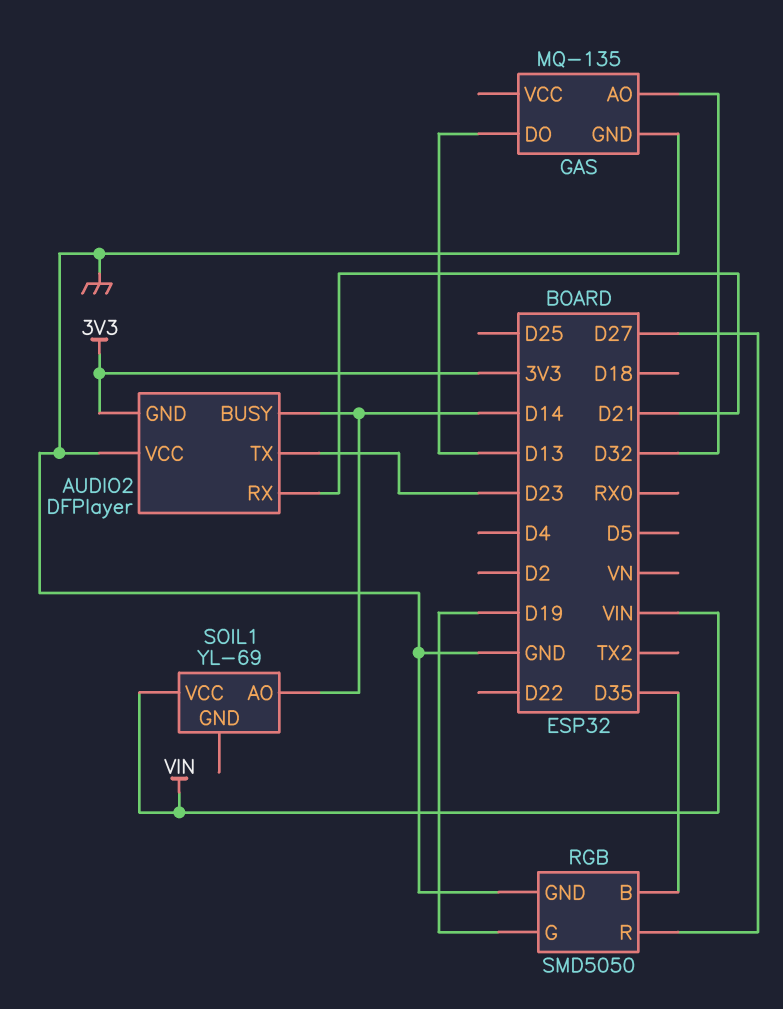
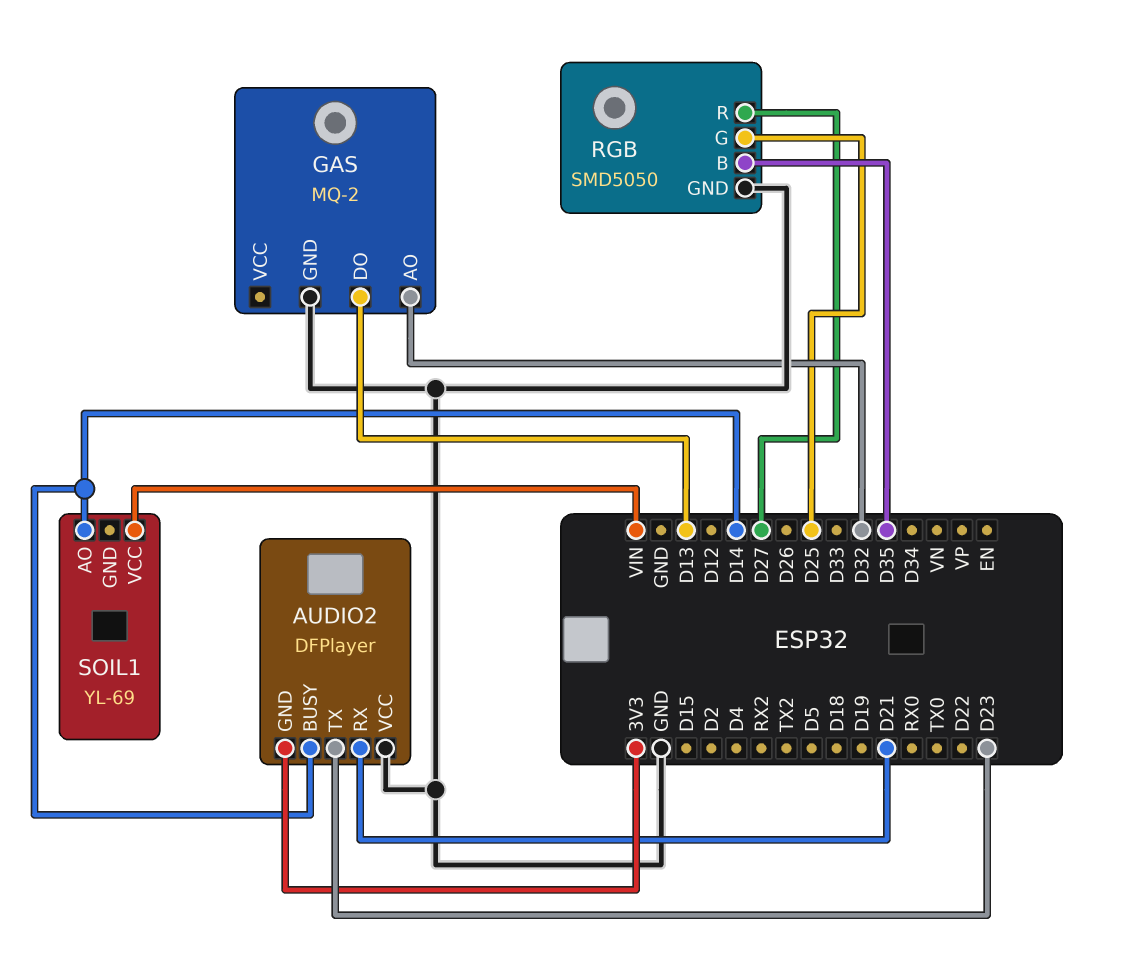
GAS: MQ-135 -> MQ-2
RGB pin G: D19 -> D25

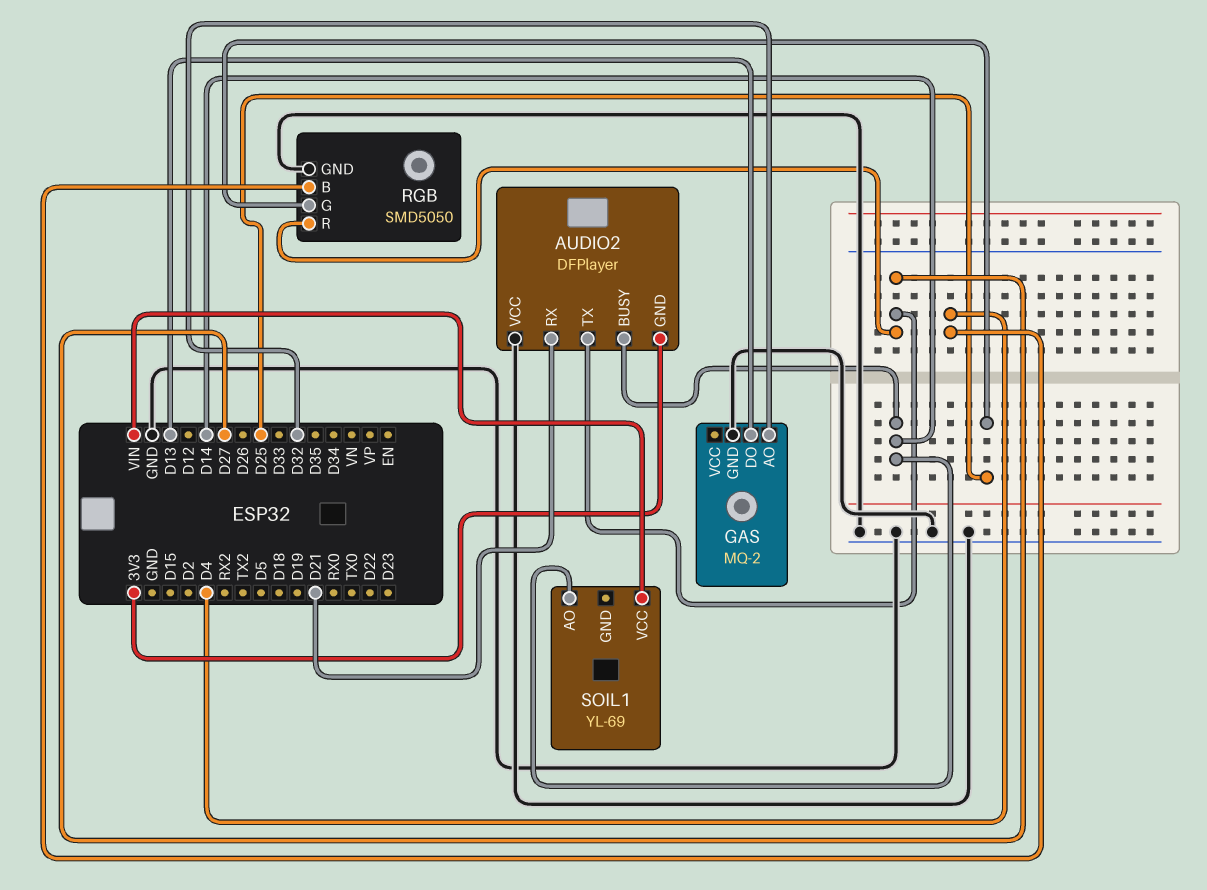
AUDIO2 pin TX: D23 -> D27
RGB pin B: D35 -> D4

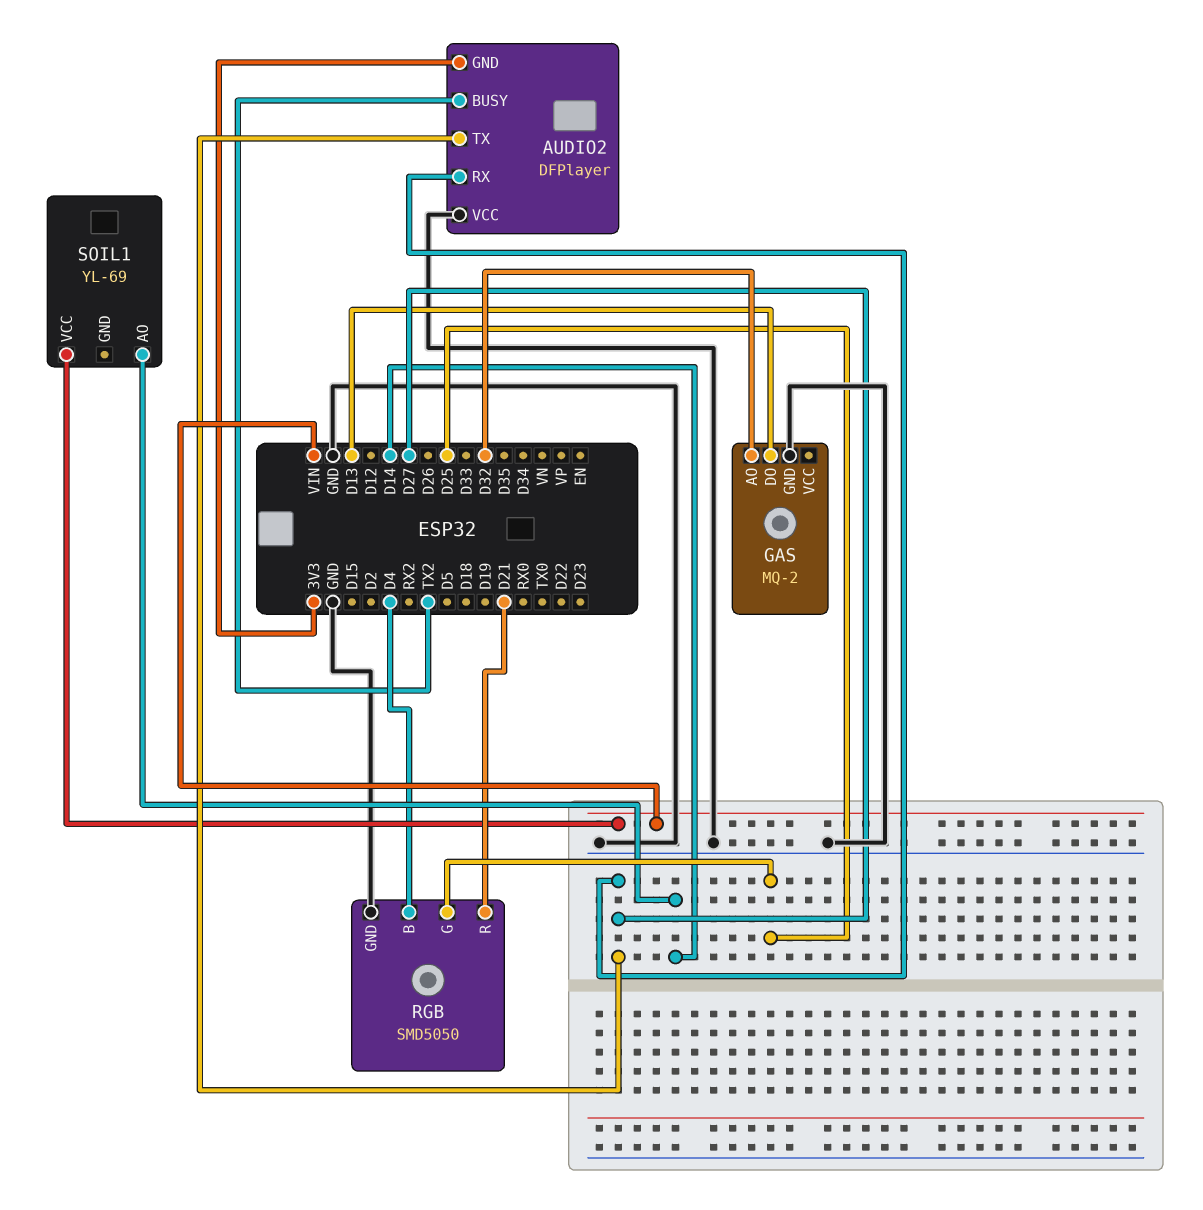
AUDIO2 pin BUSY: D14 -> TX2
AUDIO2 pin RX: D21 -> D27
RGB pin R: D27 -> D21

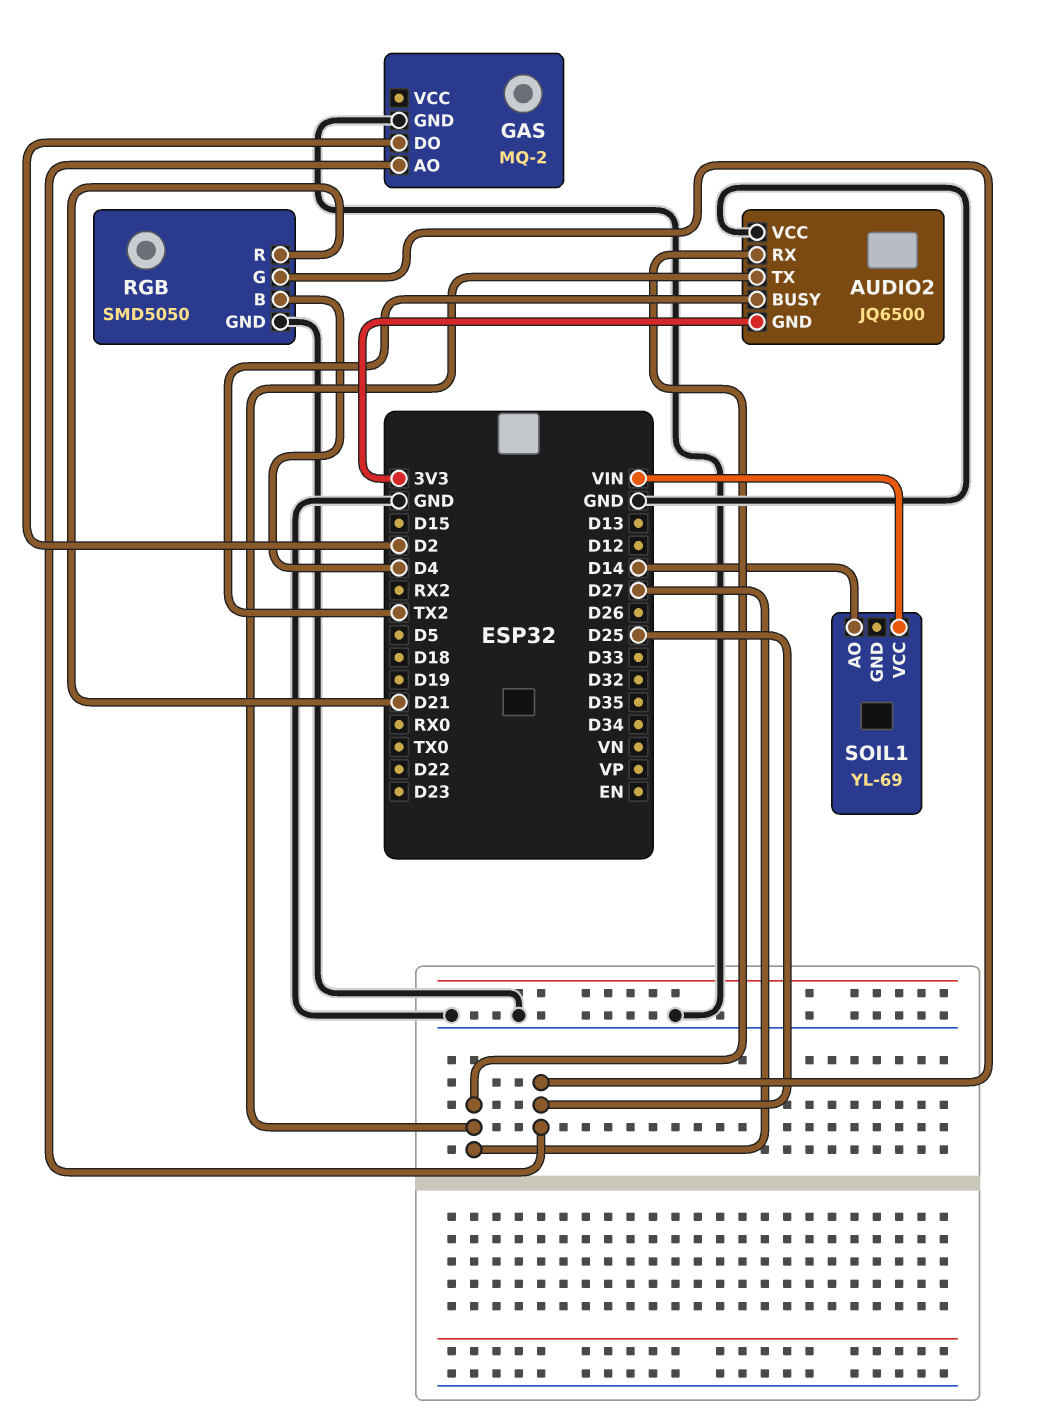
AUDIO2: DFPlayer -> JQ6500
GAS pin AO: D32 -> D25
GAS pin DO: D13 -> D2

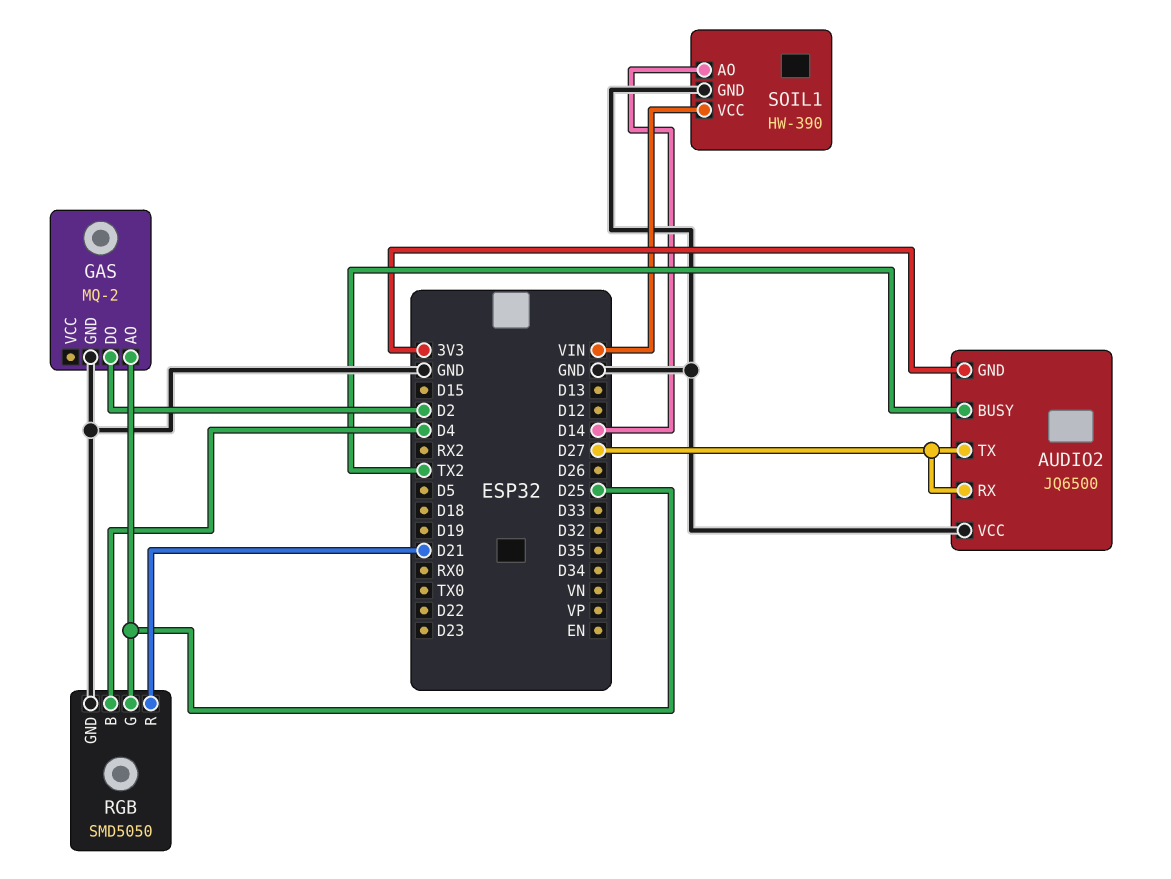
SOIL1: YL-69 -> HW-390
SOIL1 pin GND: none -> GND

